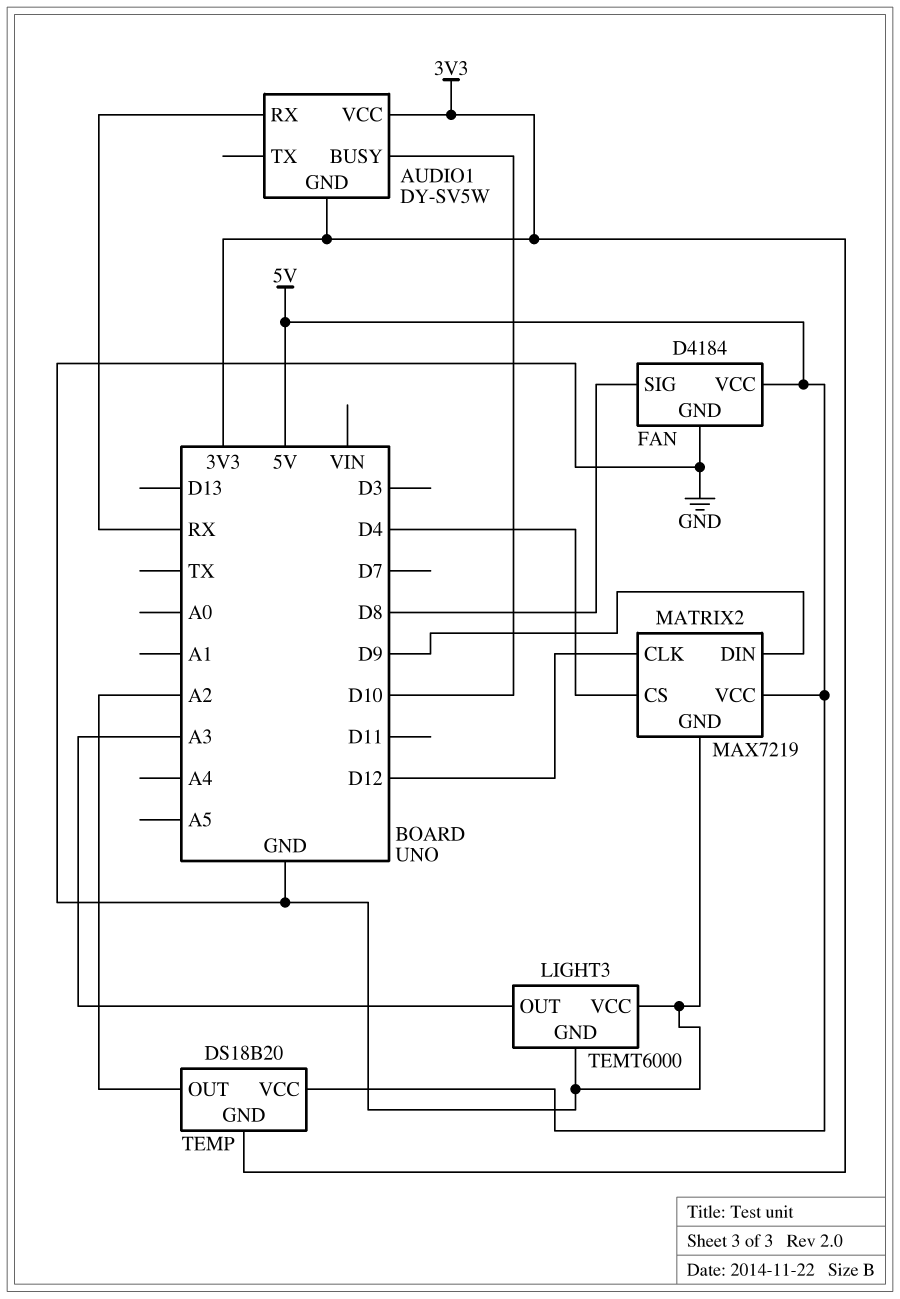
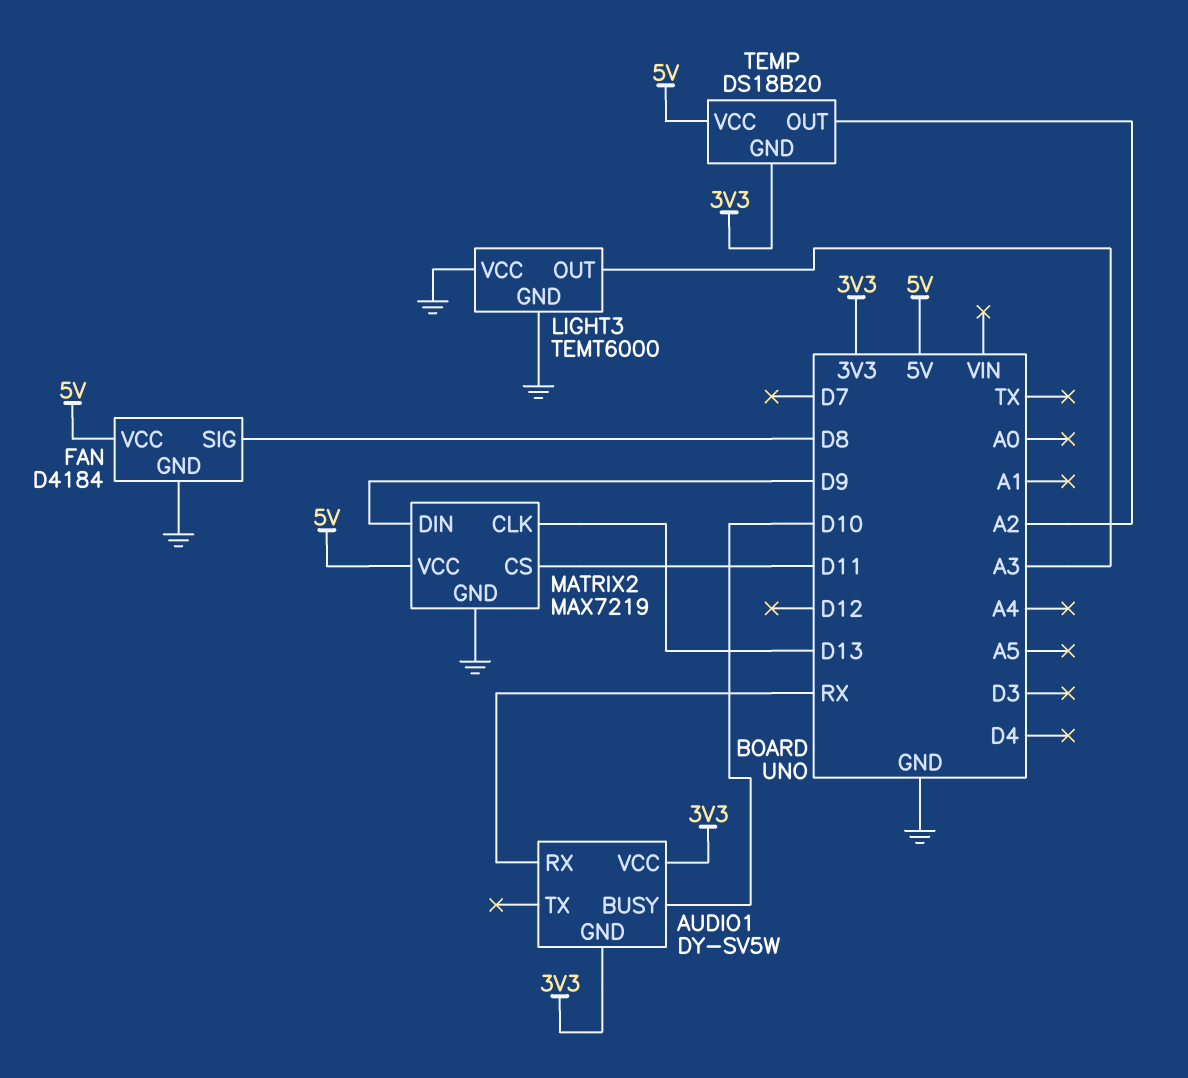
MATRIX2 pin CLK: D12 -> D13
MATRIX2 pin CS: D4 -> D11

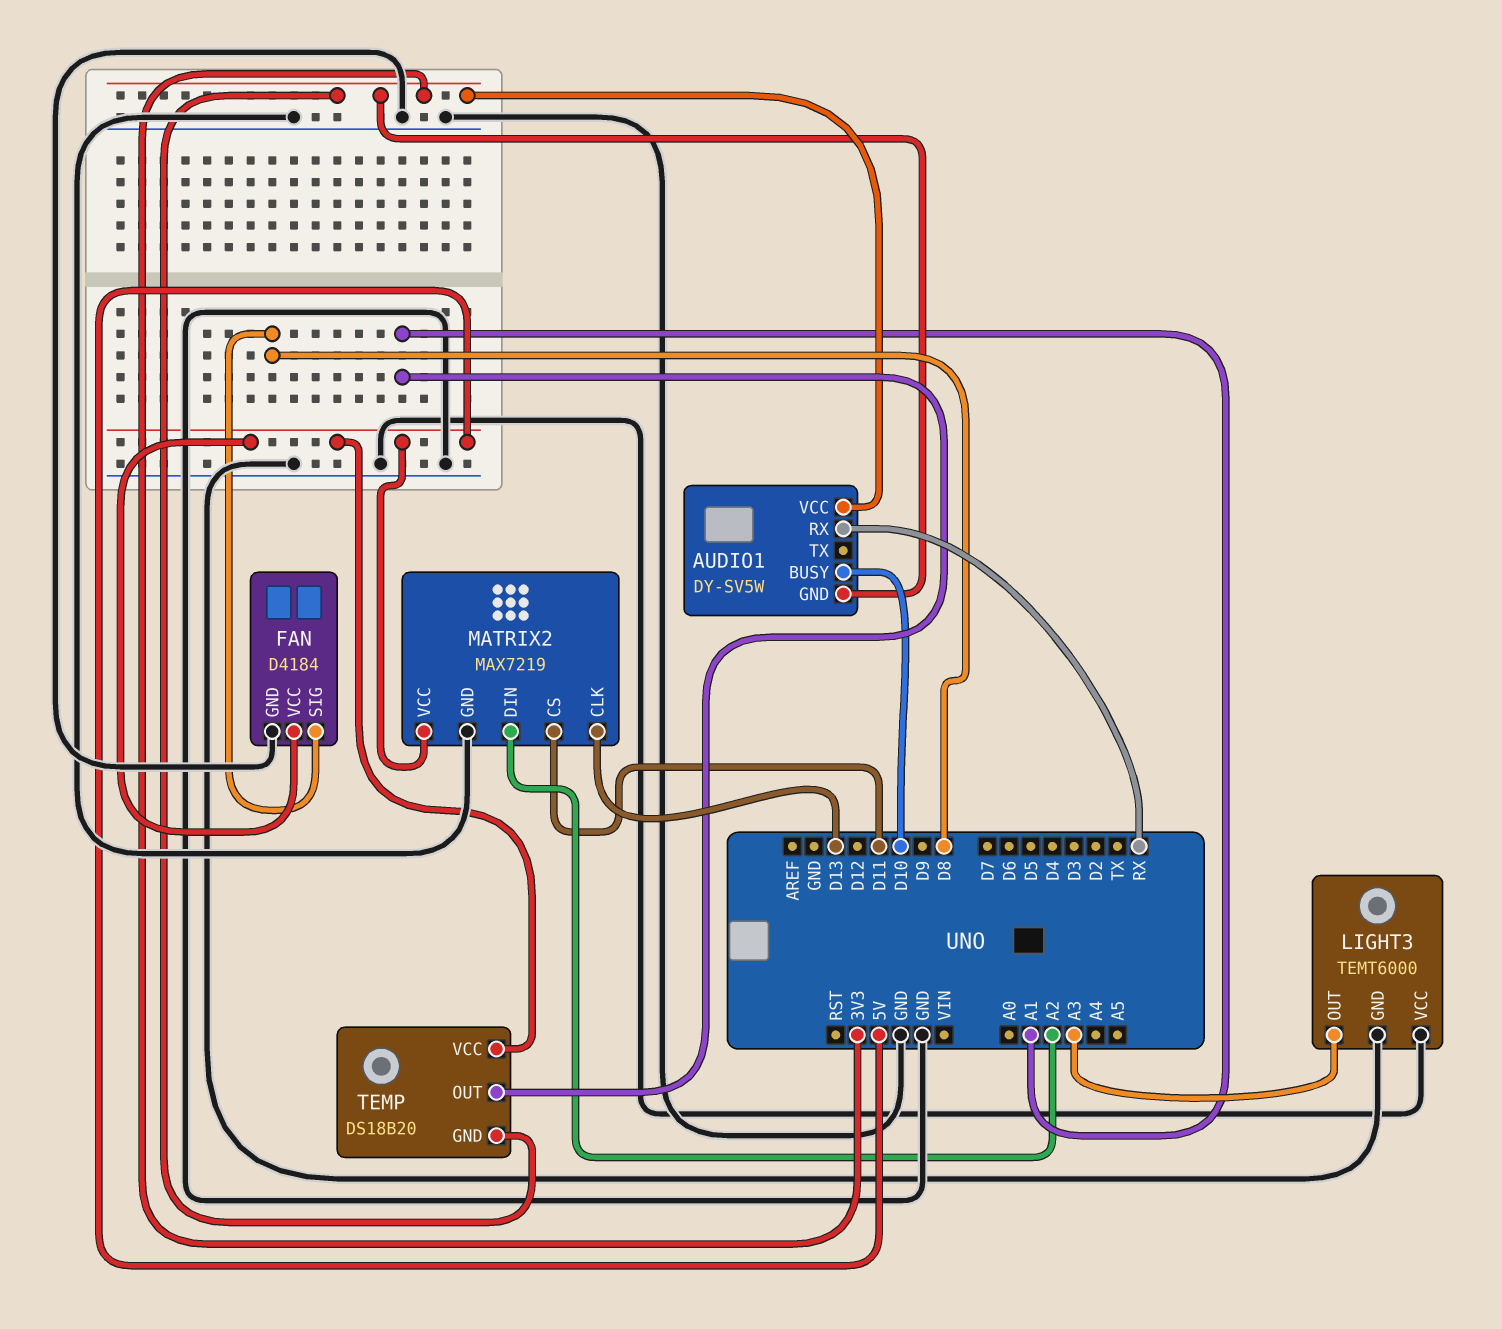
MATRIX2 pin DIN: D9 -> A2
TEMP pin OUT: A2 -> A1

